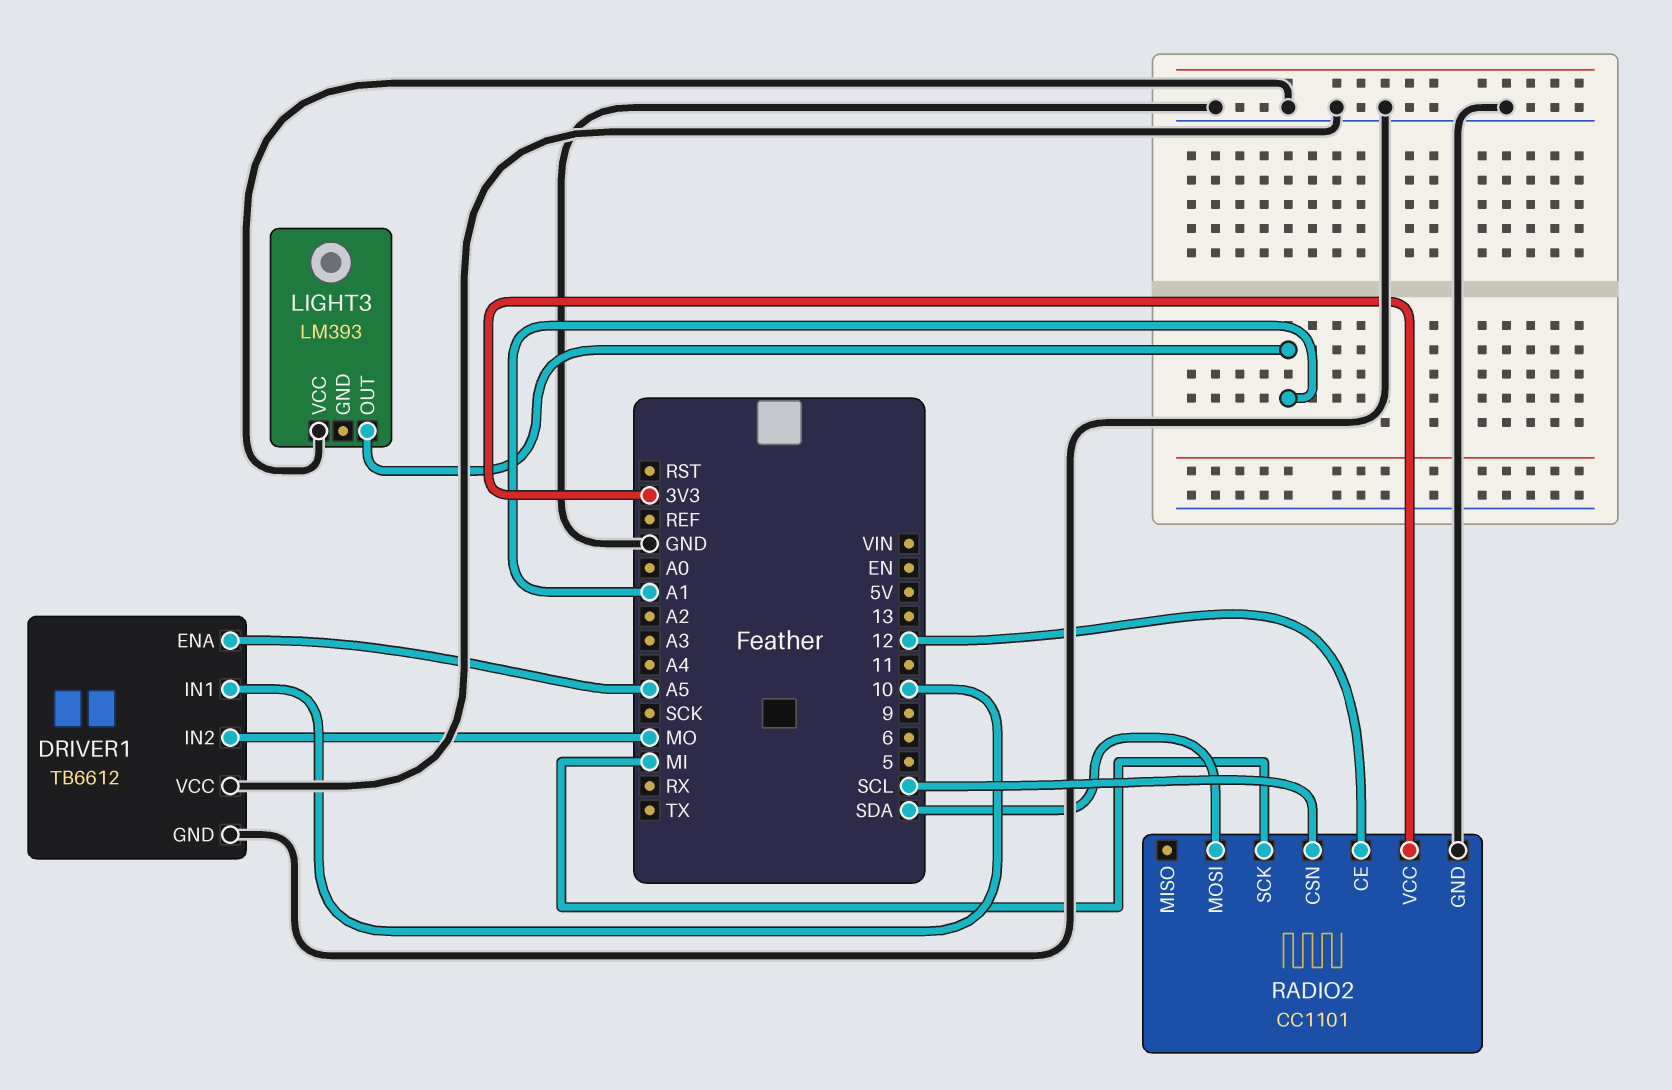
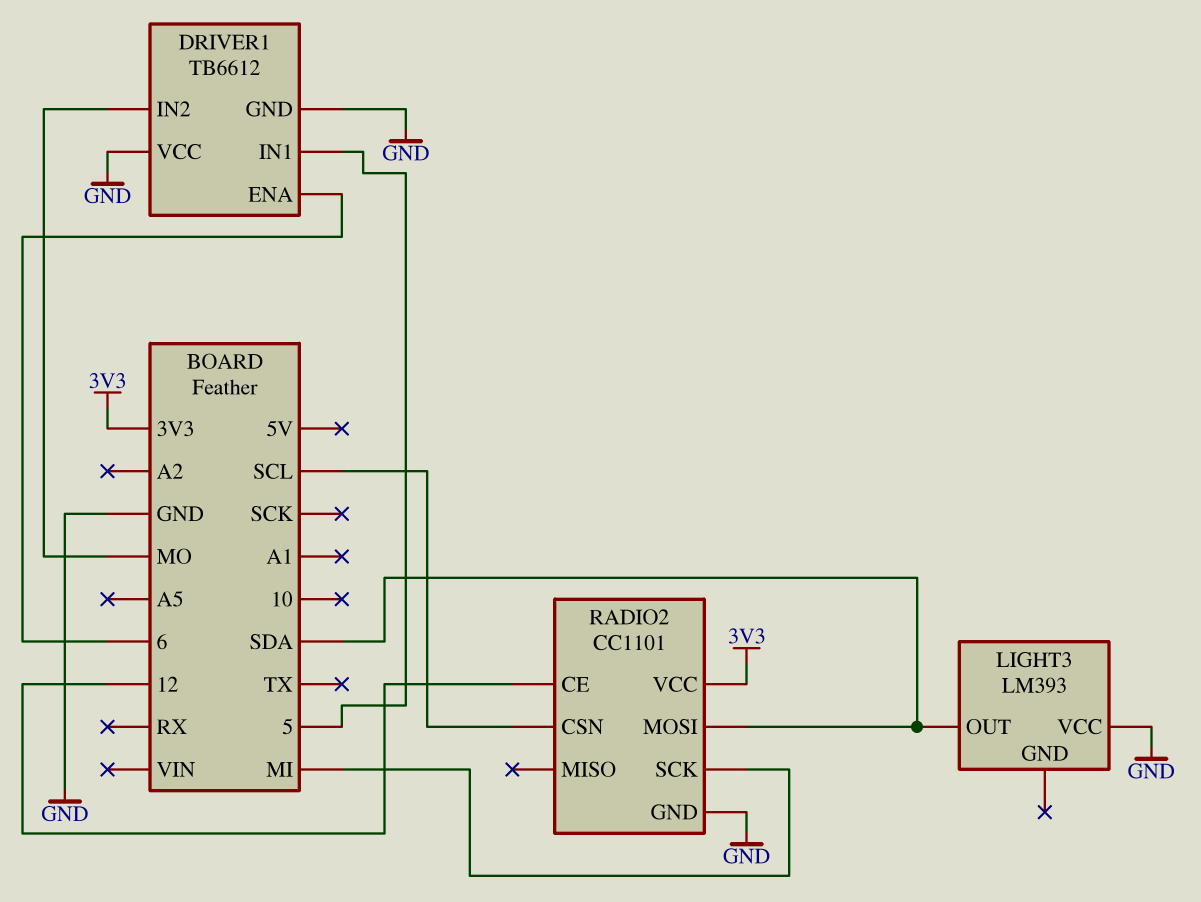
DRIVER1 pin ENA: A5 -> 6
DRIVER1 pin IN1: 10 -> 5
LIGHT3 pin OUT: A1 -> SDA

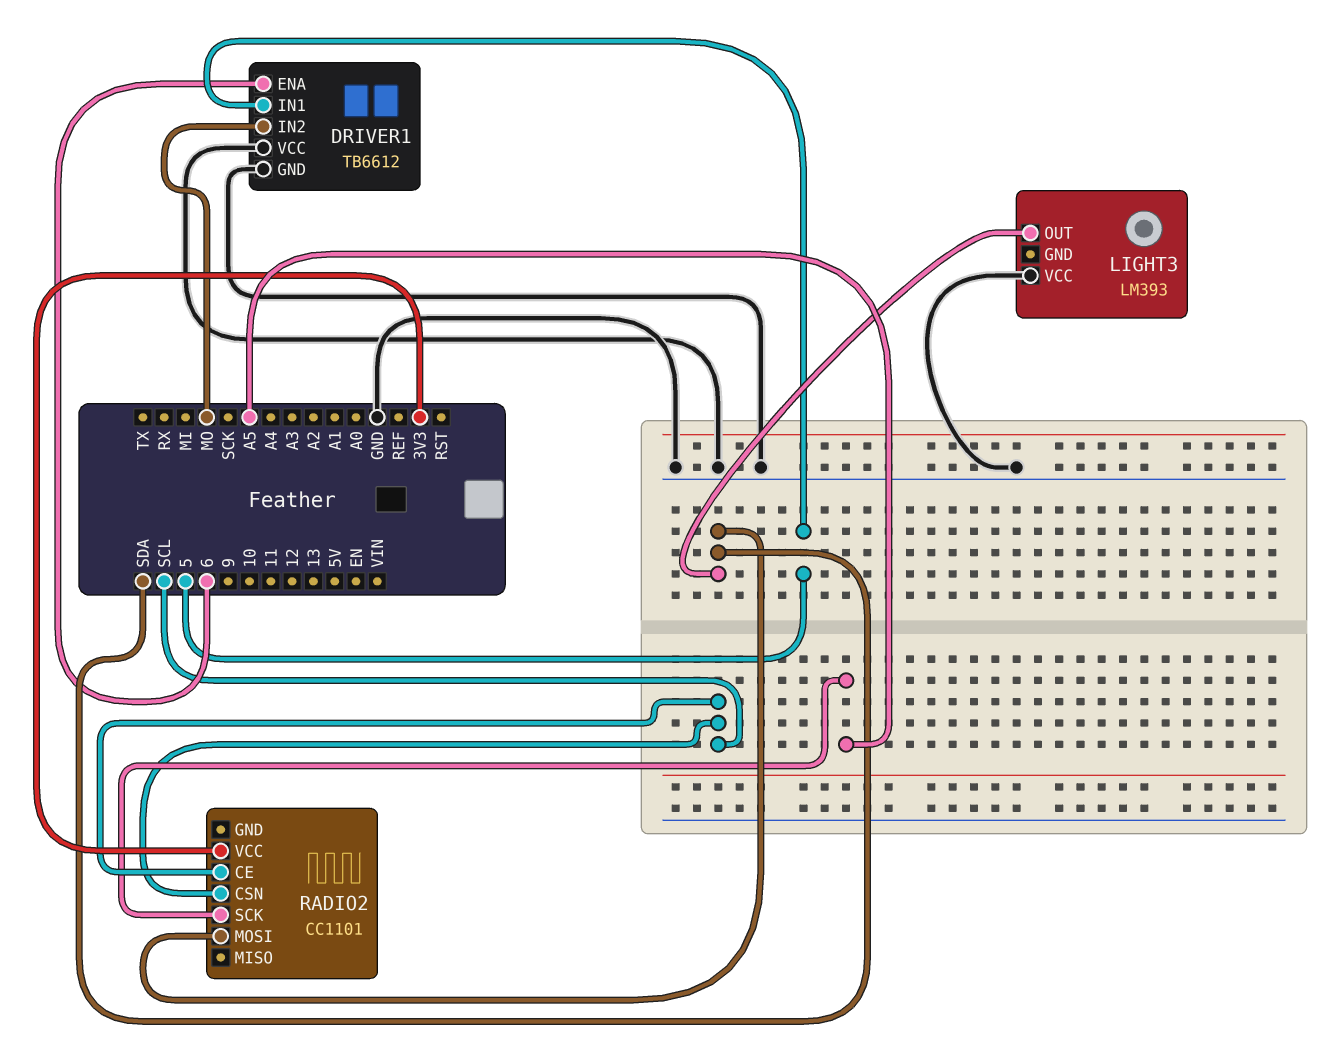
RADIO2 pin CE: 12 -> SCL
RADIO2 pin GND: GND -> none
RADIO2 pin SCK: MI -> A5

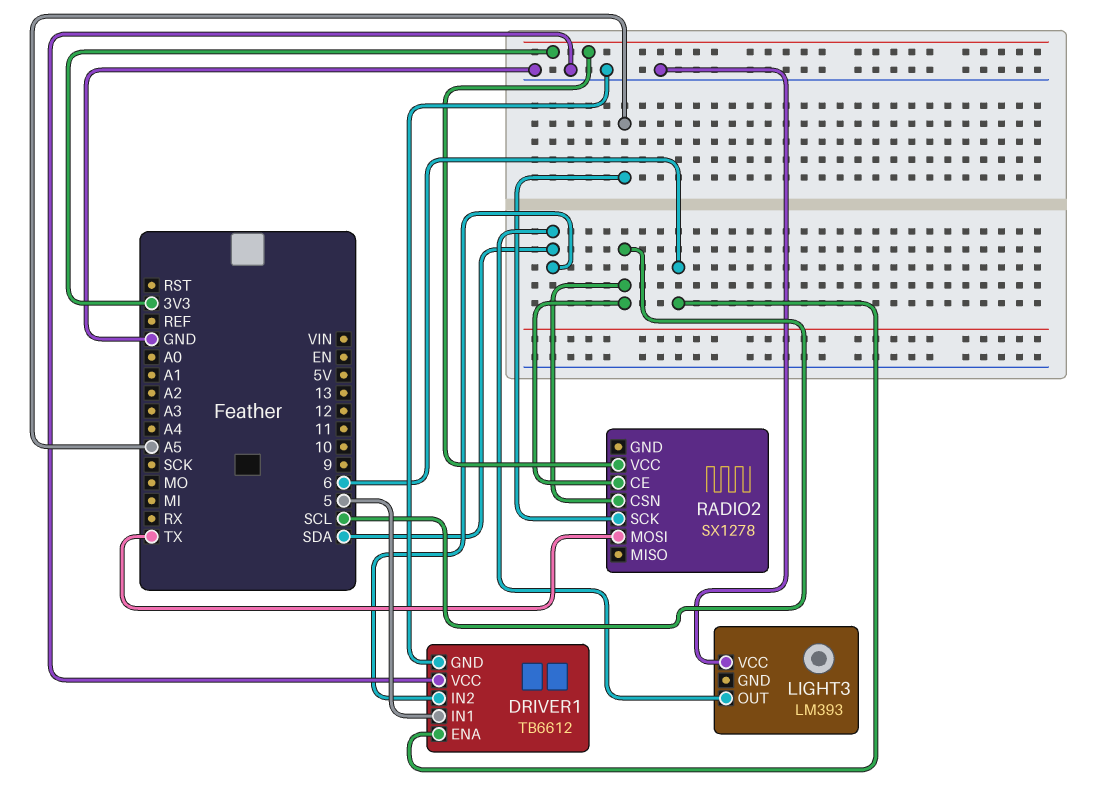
DRIVER1 pin IN2: MO -> SDA
RADIO2: CC1101 -> SX1278
RADIO2 pin MOSI: SDA -> TX

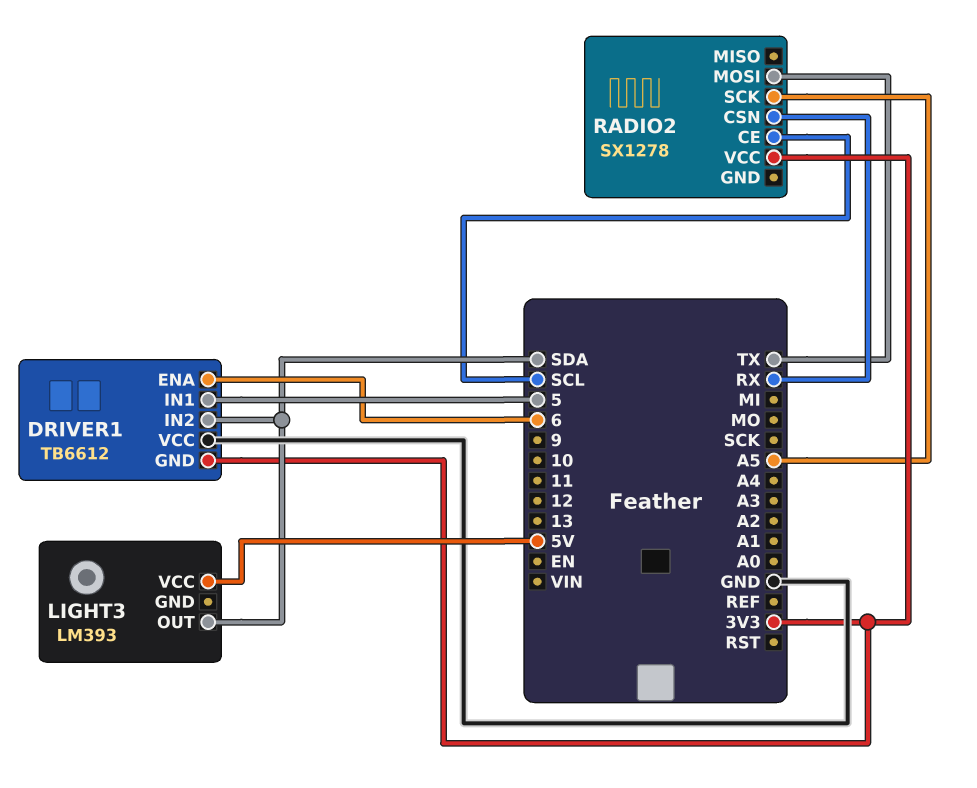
DRIVER1 pin GND: GND -> 3V3
LIGHT3 pin VCC: GND -> 5V
RADIO2 pin CSN: SCL -> RX

